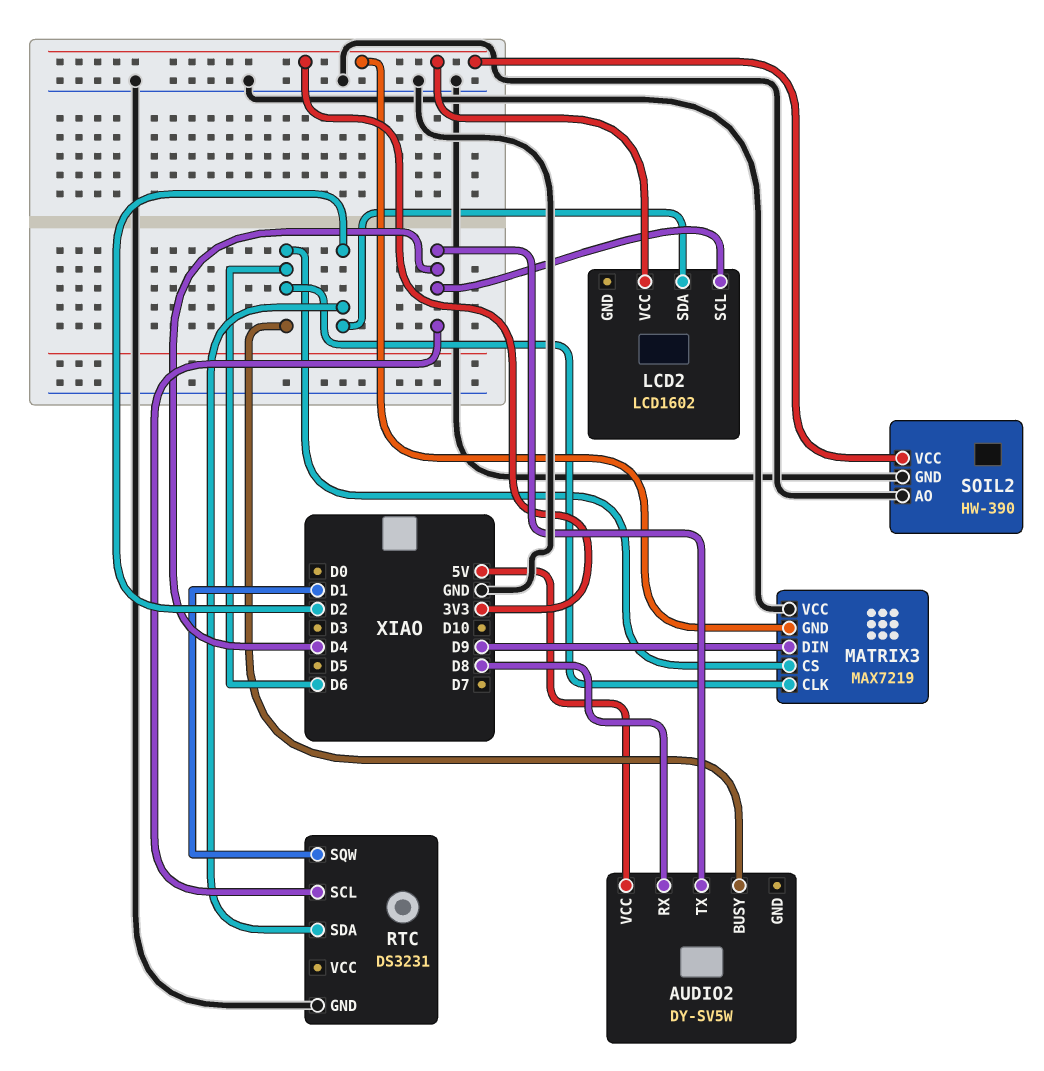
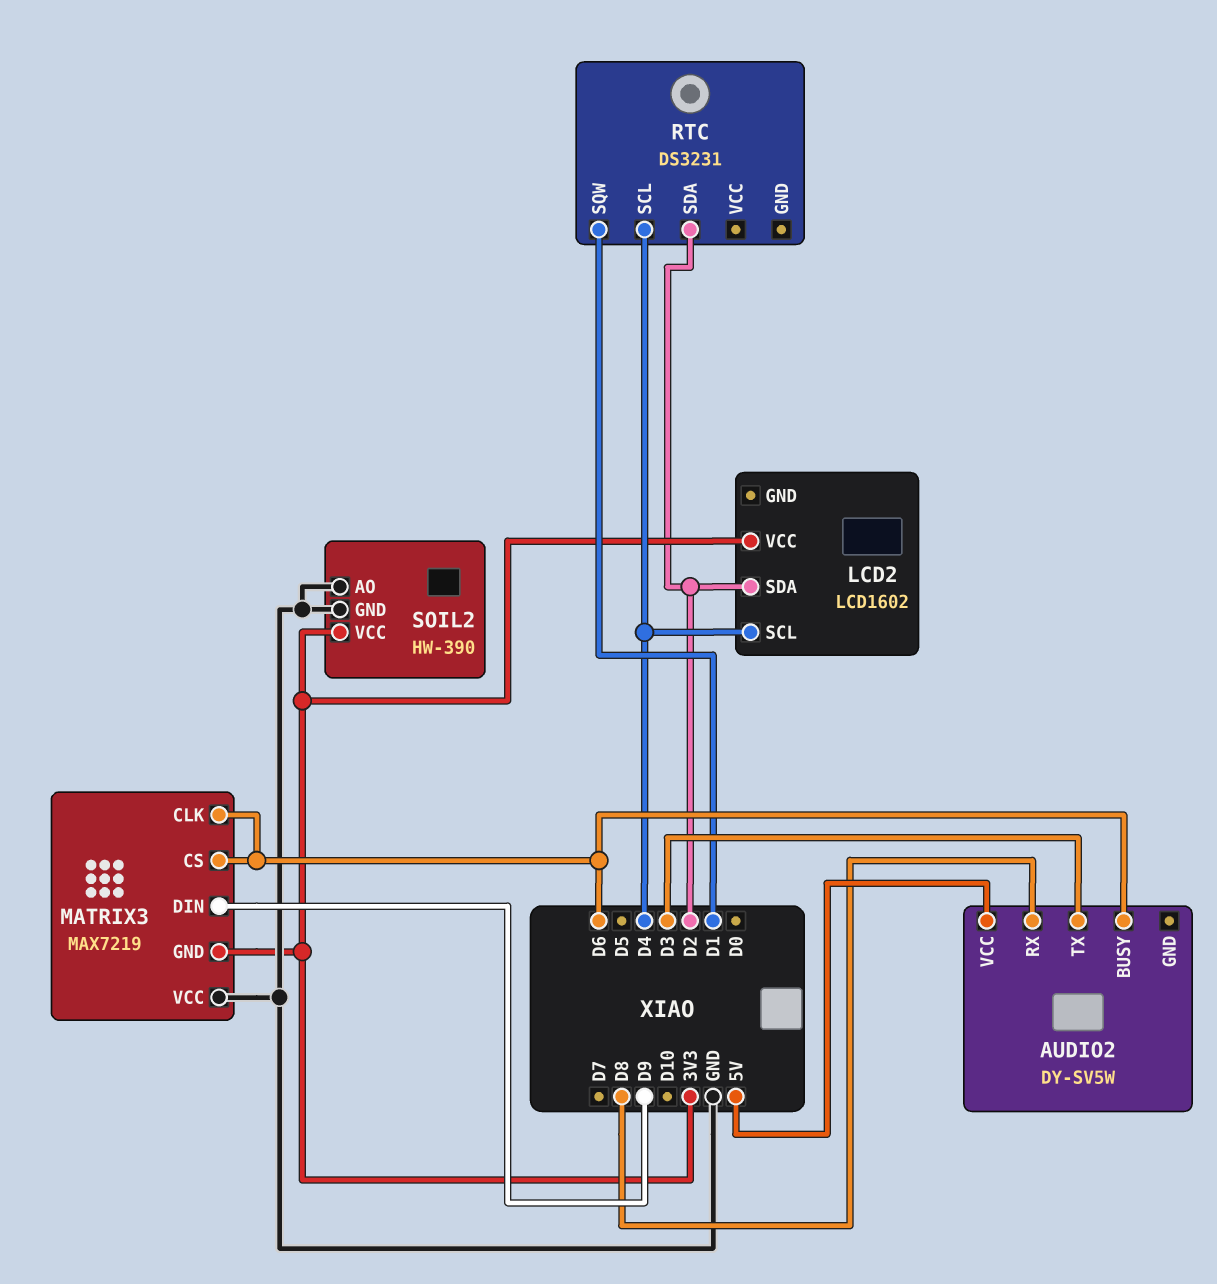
AUDIO2 pin TX: D4 -> D3
RTC pin GND: GND -> none

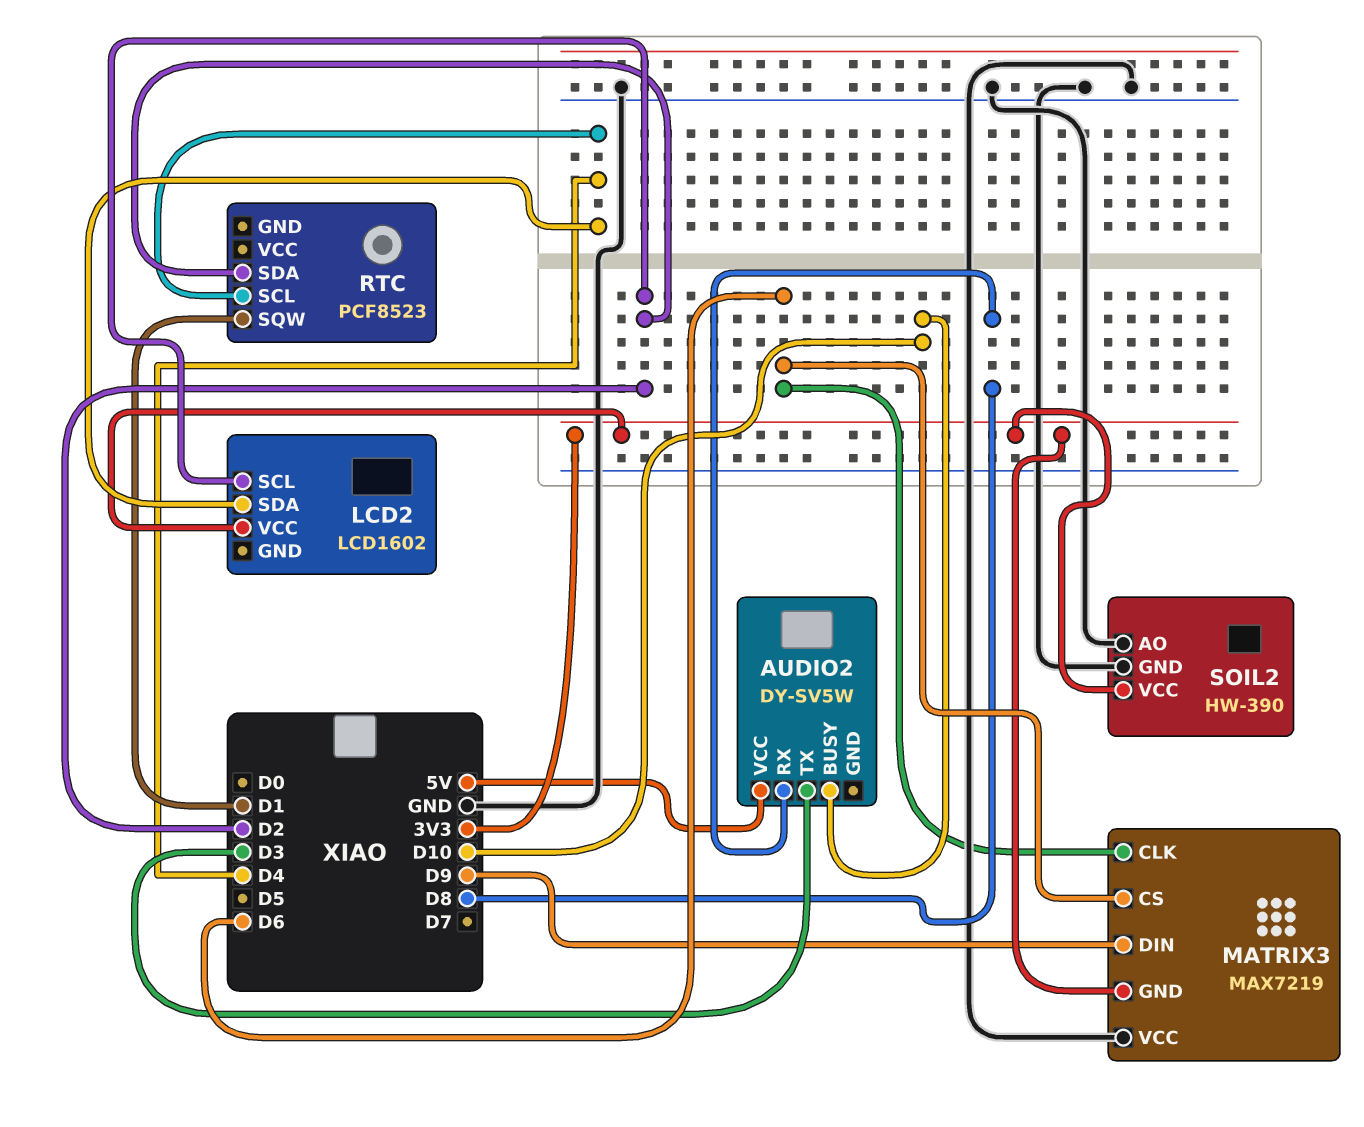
AUDIO2 pin BUSY: D6 -> D10
LCD2 pin SCL: D4 -> D2
LCD2 pin SDA: D2 -> D4
RTC: DS3231 -> PCF8523

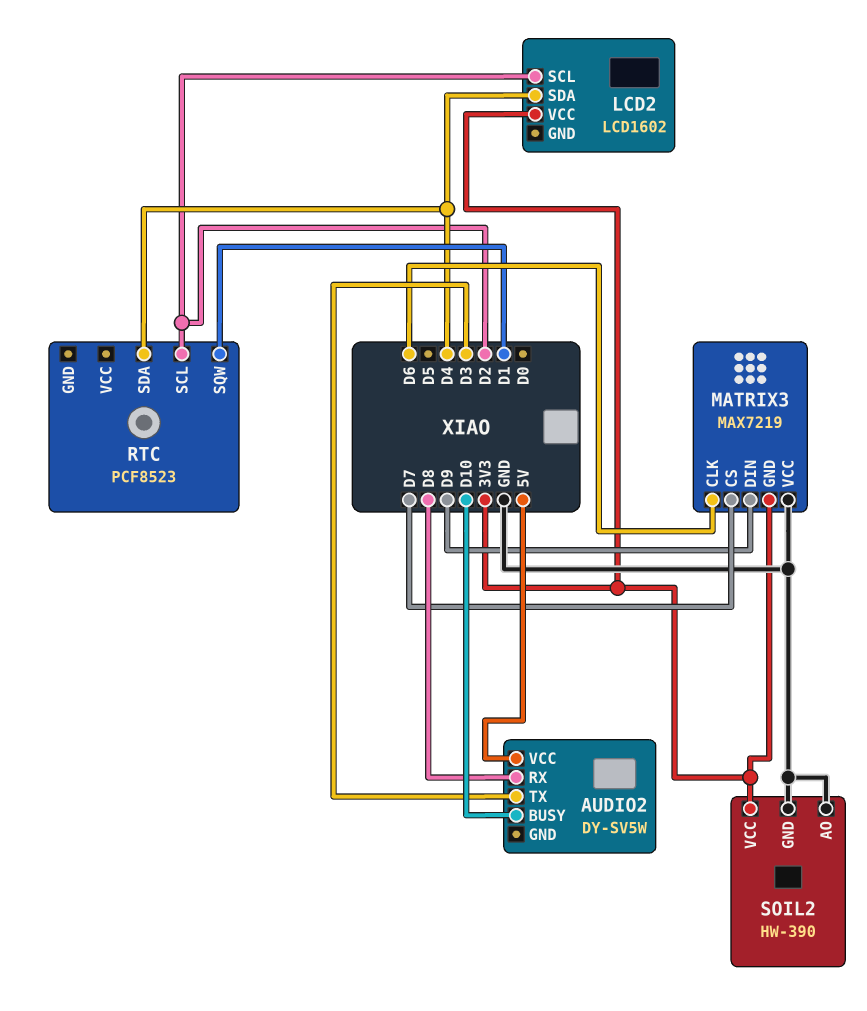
MATRIX3 pin CS: D6 -> D7
RTC pin SCL: D4 -> D2
RTC pin SDA: D2 -> D4

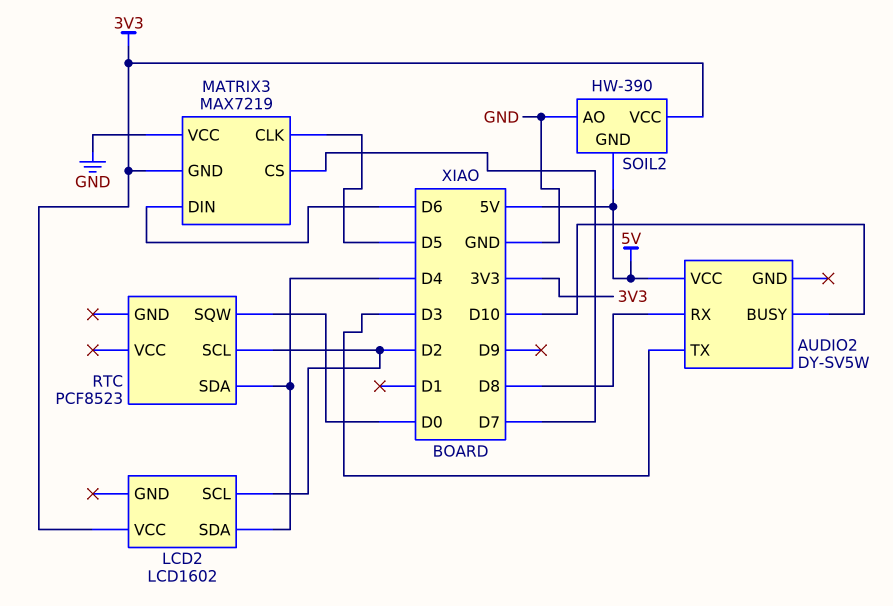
MATRIX3 pin CLK: D6 -> D5
MATRIX3 pin DIN: D9 -> D6
RTC pin SQW: D1 -> D0
SOIL2 pin GND: GND -> 5V

